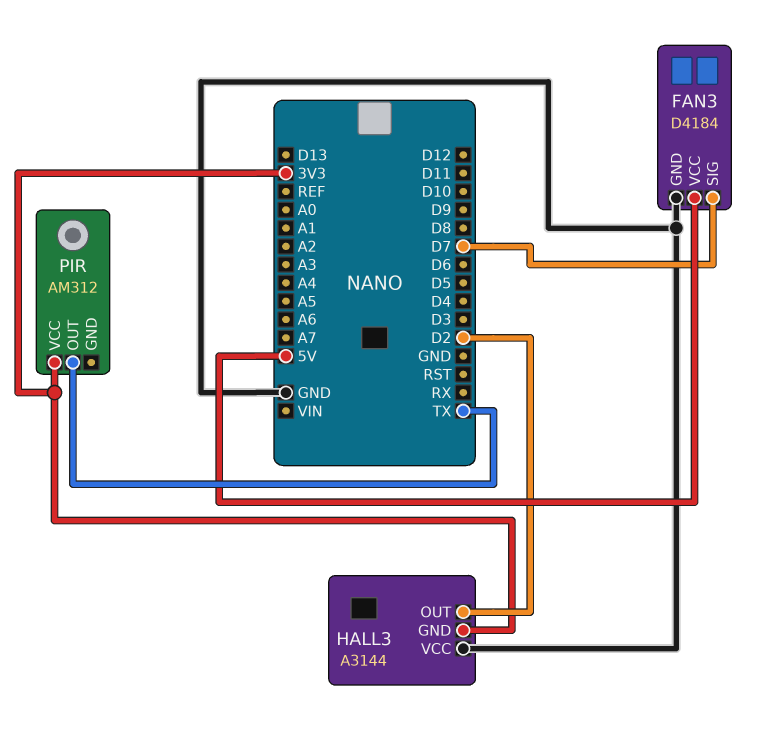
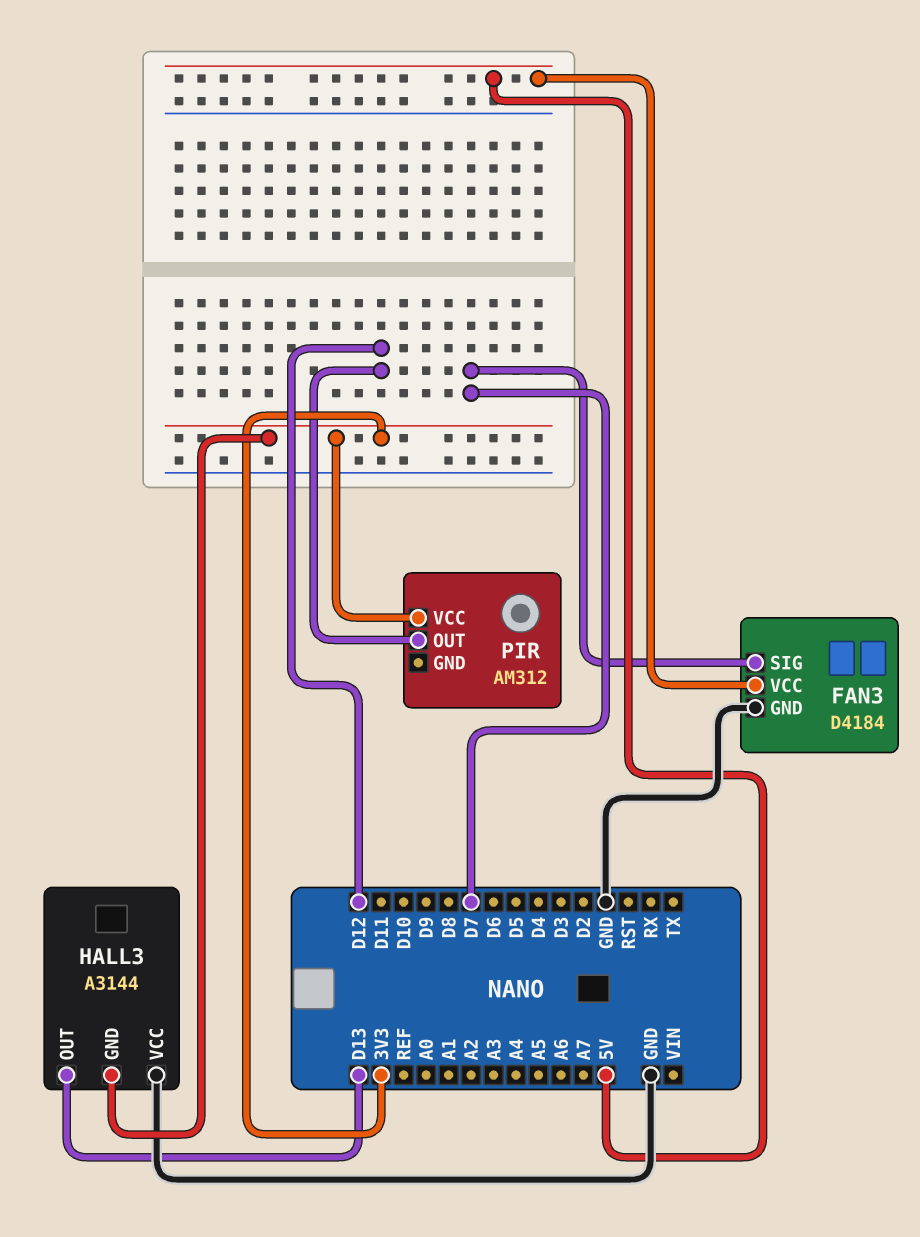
HALL3 pin OUT: D2 -> D13
PIR pin OUT: TX -> D12

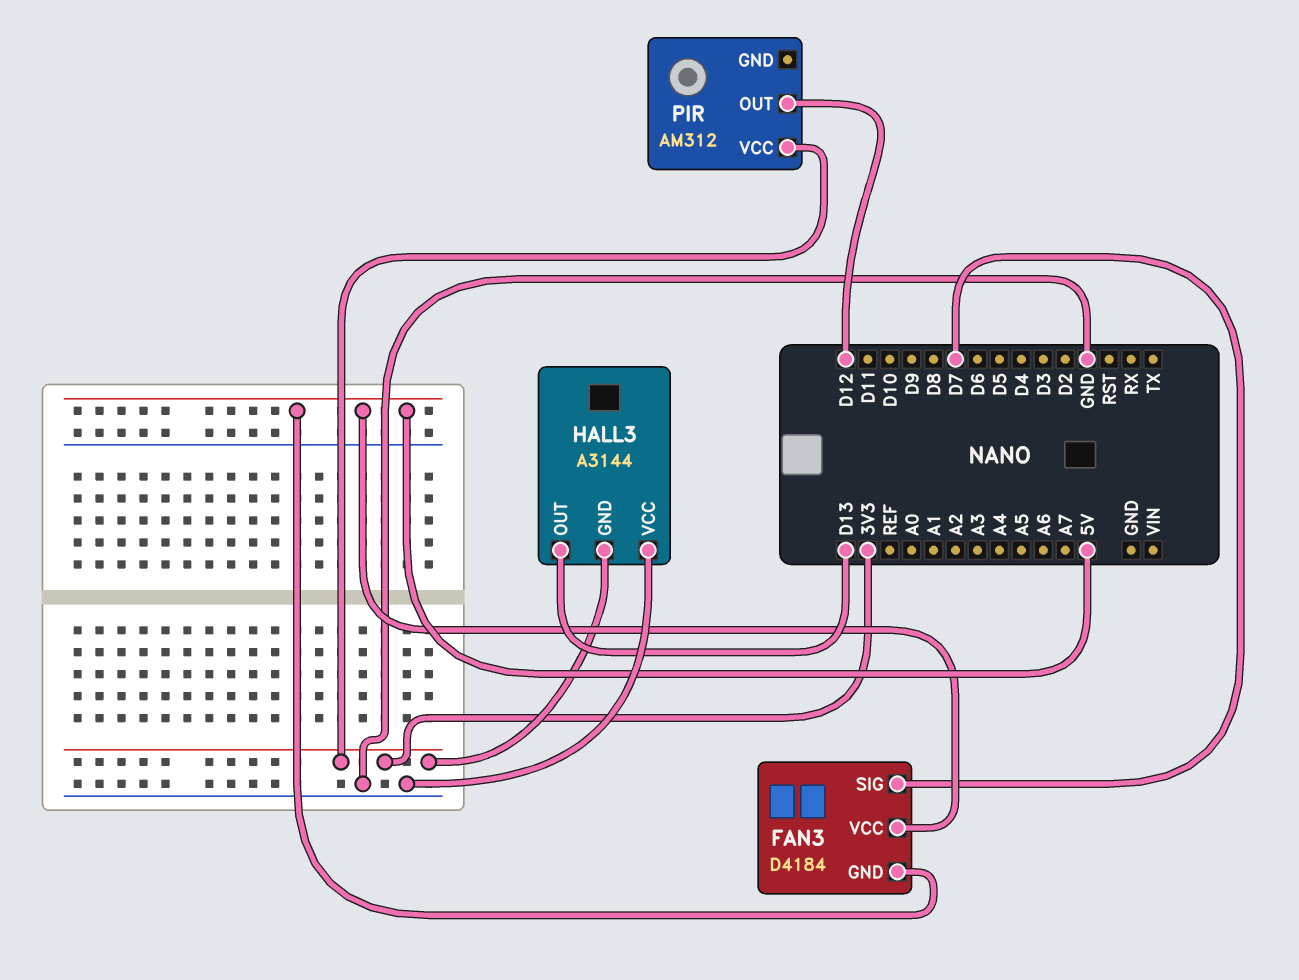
FAN3 pin GND: GND -> 5V

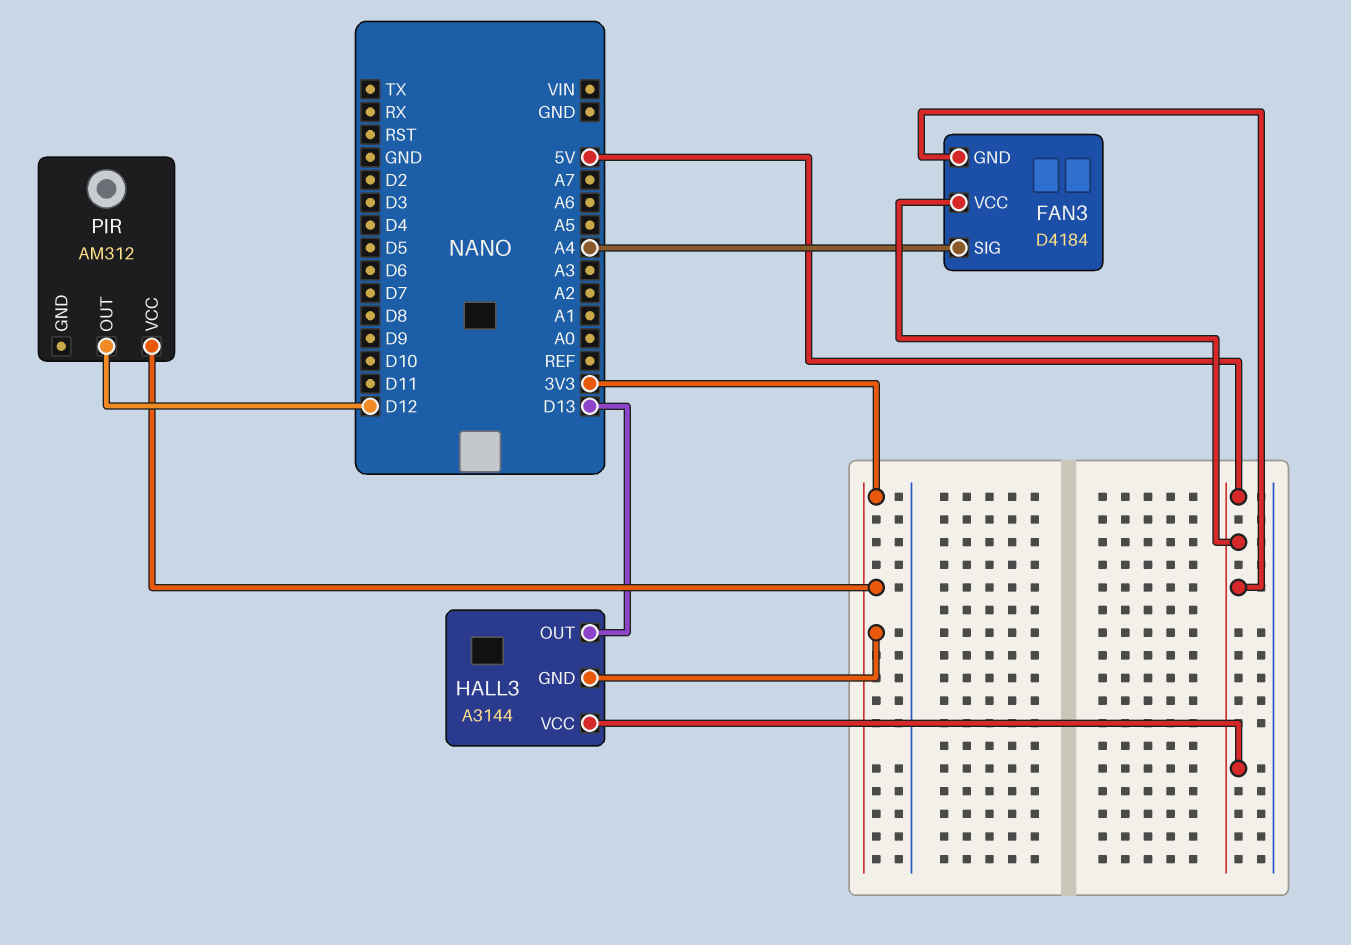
FAN3 pin SIG: D7 -> A4
HALL3 pin VCC: GND -> 5V

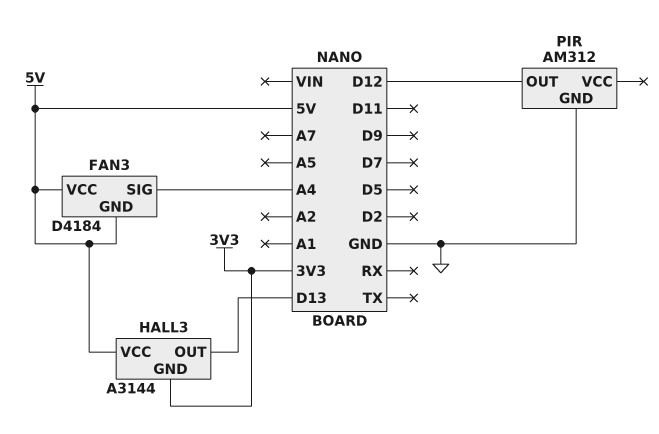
PIR pin GND: none -> GND
PIR pin VCC: 3V3 -> none

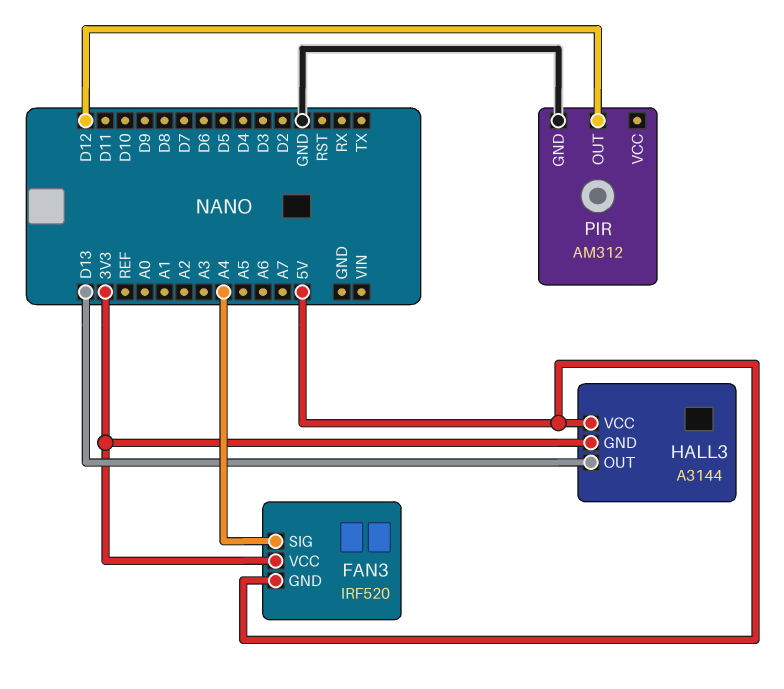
FAN3: D4184 -> IRF520
FAN3 pin VCC: 5V -> 3V3

